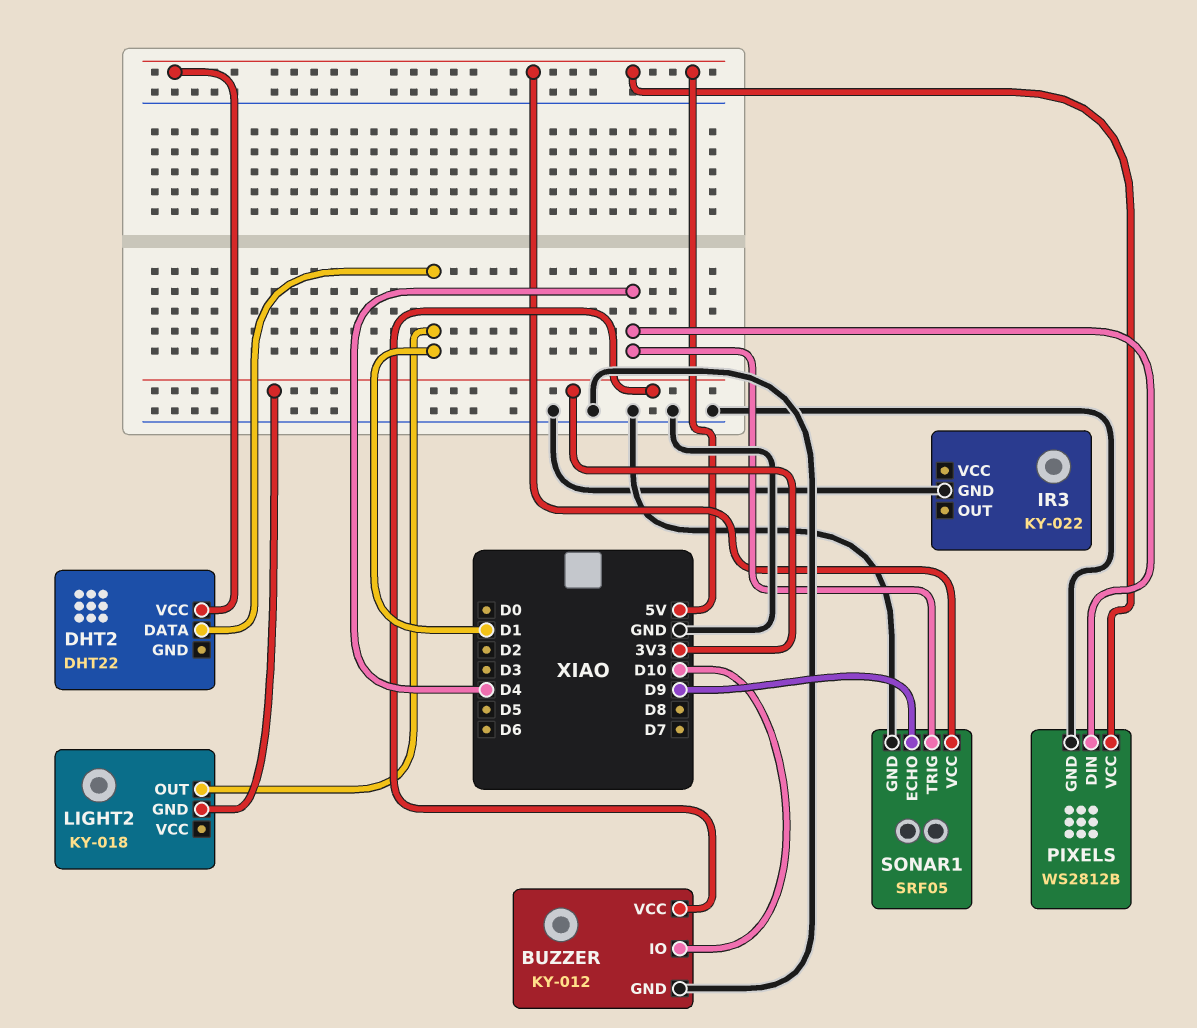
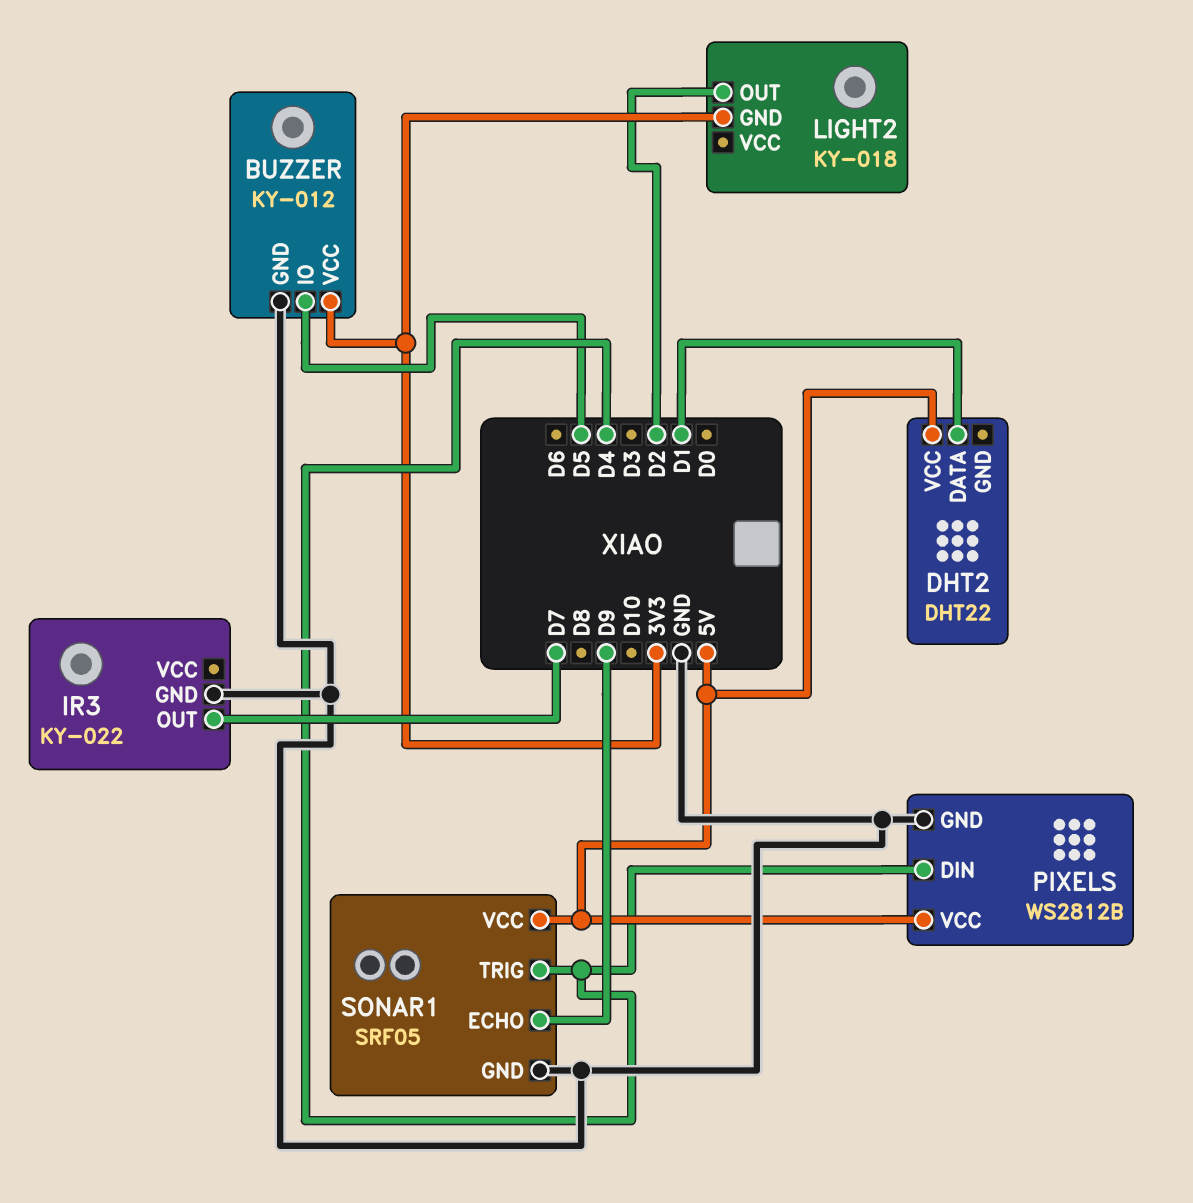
BUZZER pin IO: D10 -> D5
IR3 pin OUT: none -> D7
LIGHT2 pin OUT: D1 -> D2

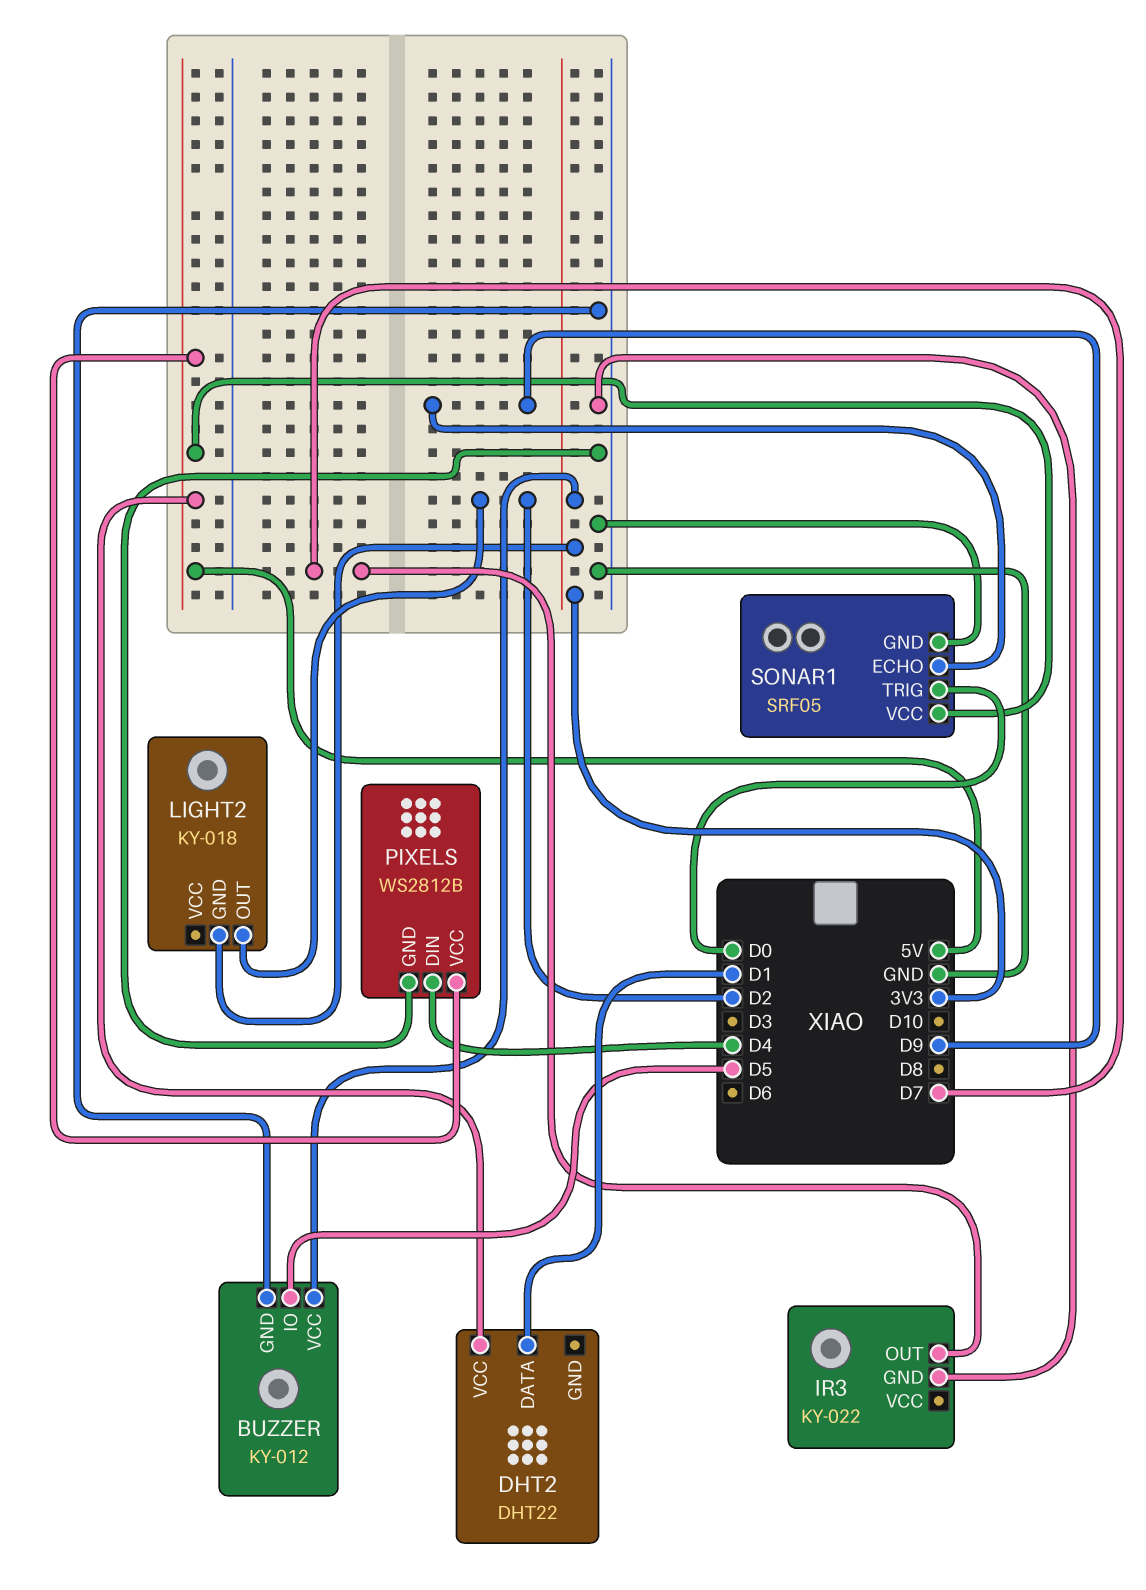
SONAR1 pin TRIG: D4 -> D0

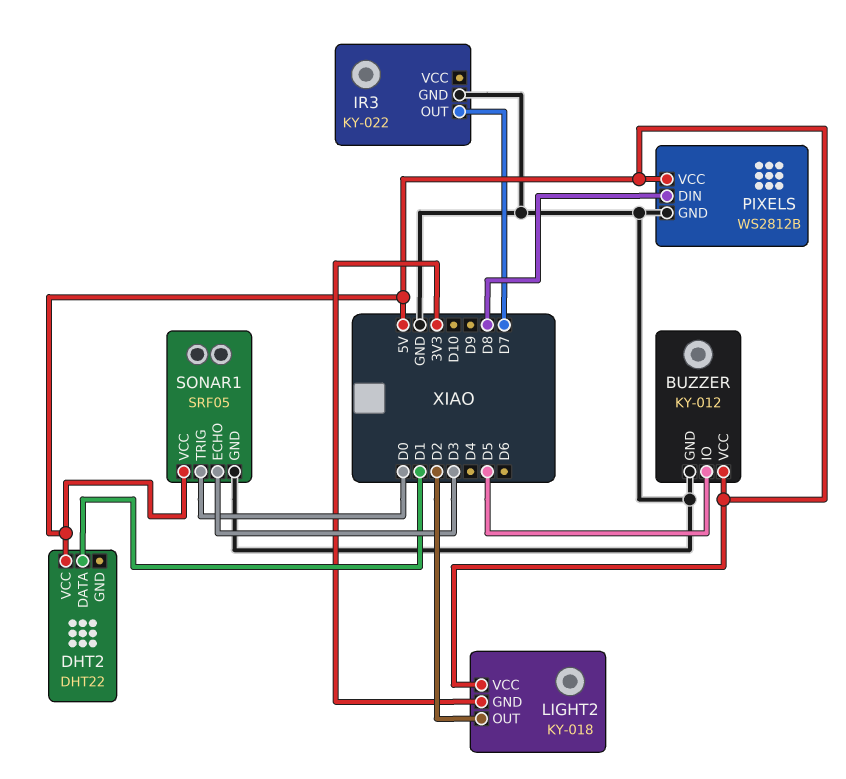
BUZZER pin VCC: 3V3 -> 5V
LIGHT2 pin VCC: none -> 5V
PIXELS pin DIN: D4 -> D8
SONAR1 pin ECHO: D9 -> D3

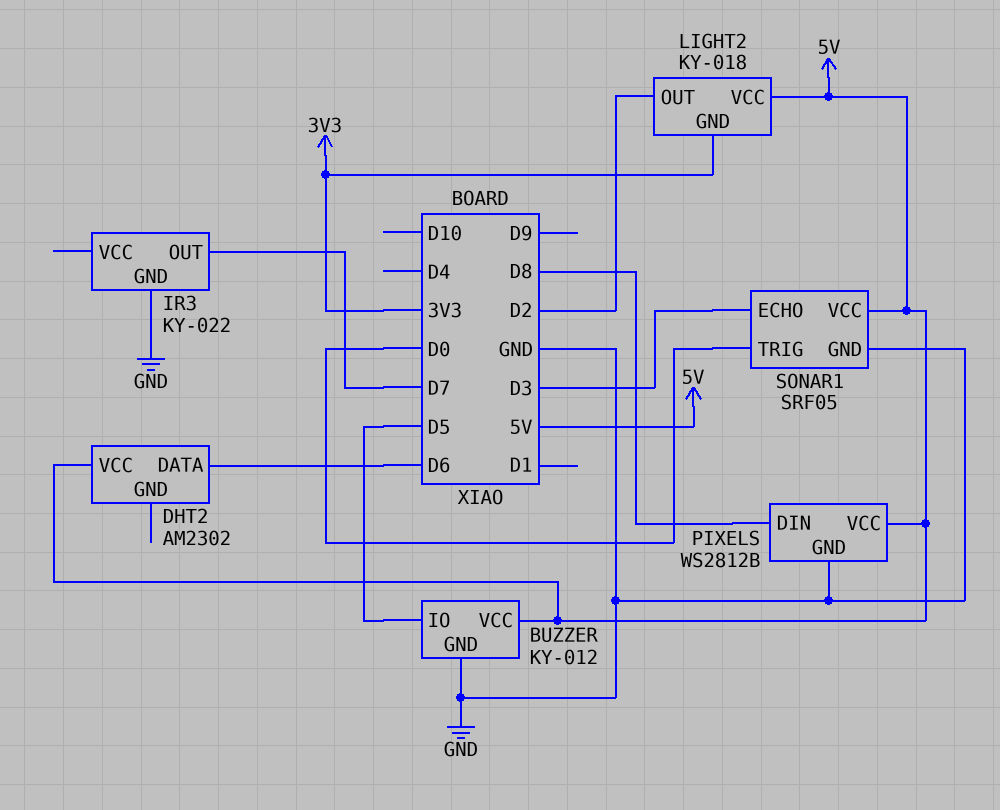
DHT2: DHT22 -> AM2302
DHT2 pin DATA: D1 -> D6

